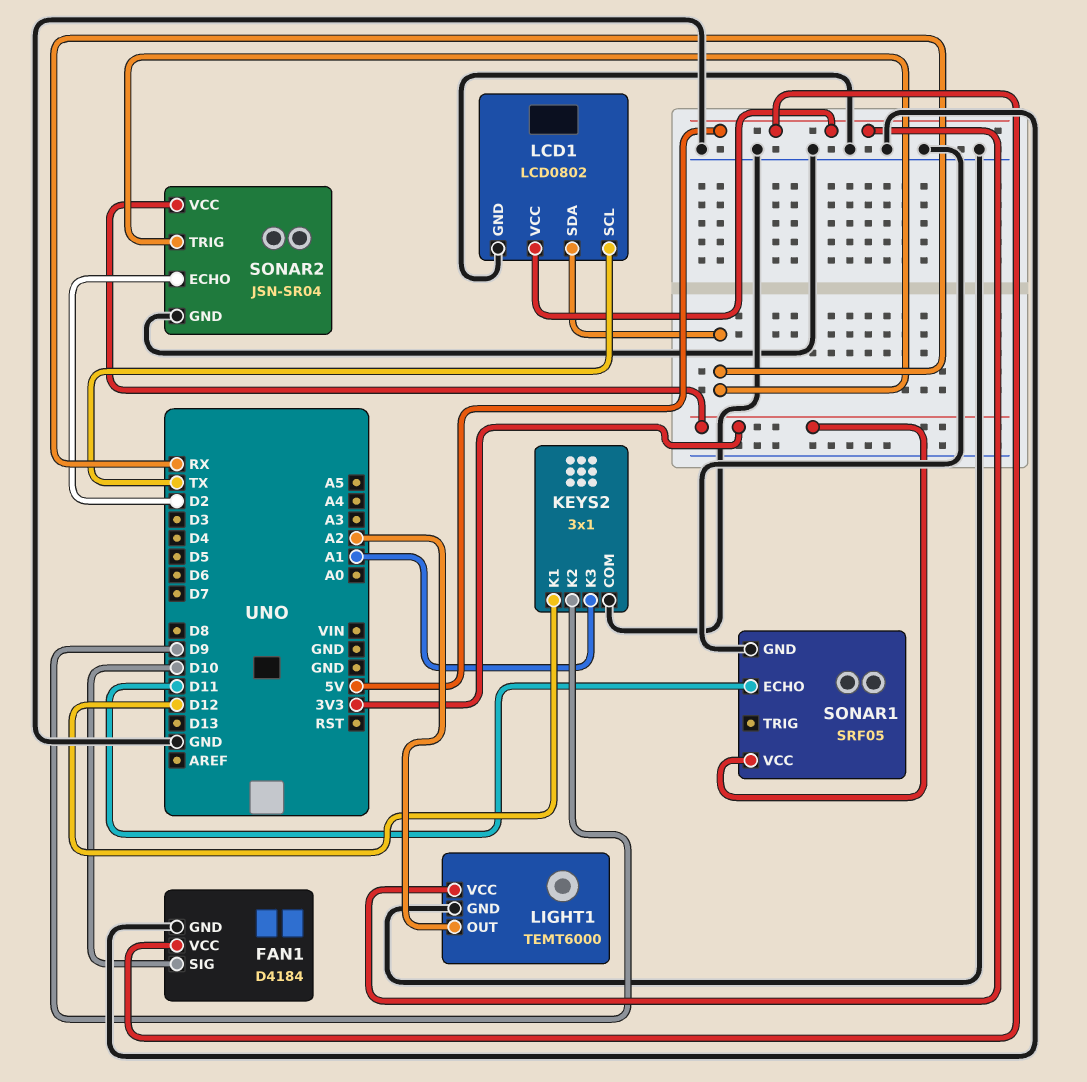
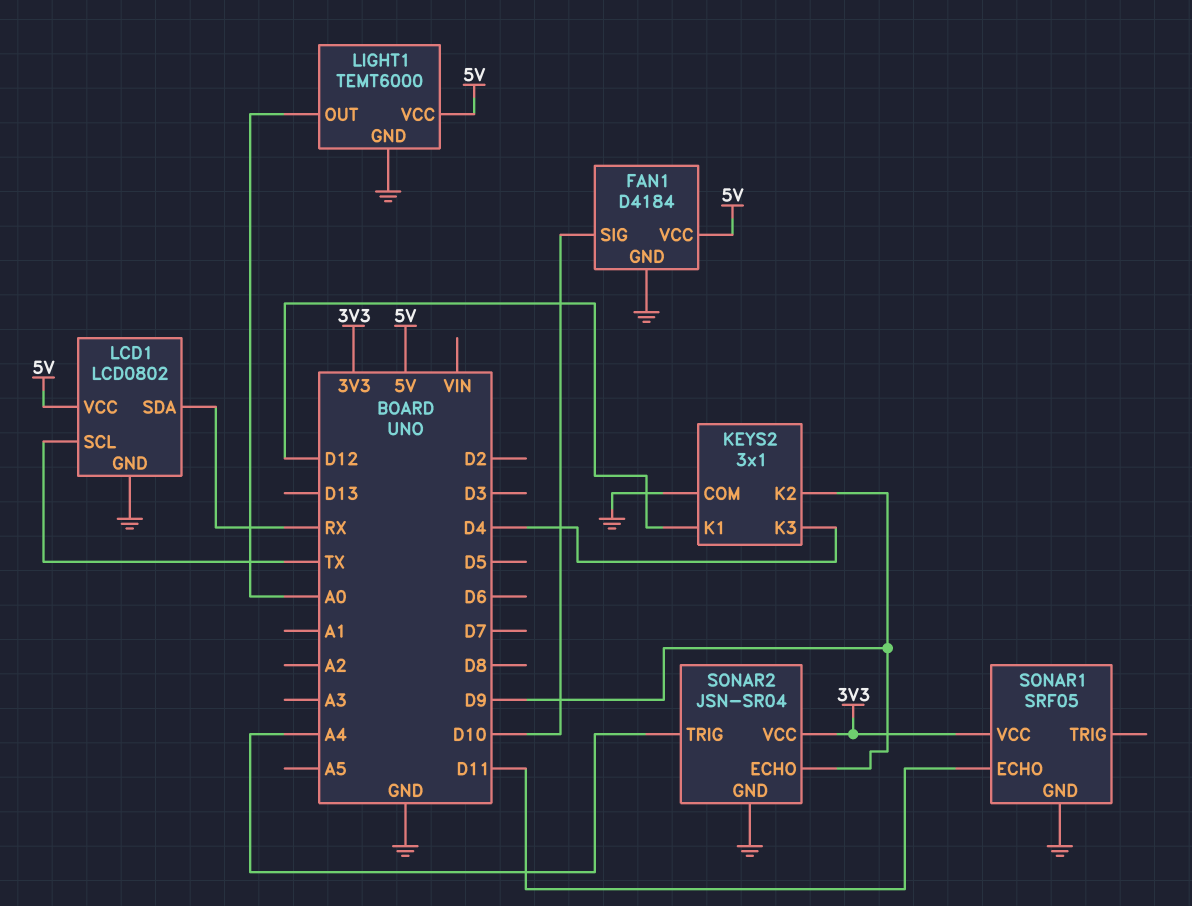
KEYS2 pin K3: A1 -> D4
LIGHT1 pin OUT: A2 -> A0
SONAR2 pin ECHO: D2 -> D9
SONAR2 pin TRIG: RX -> A4

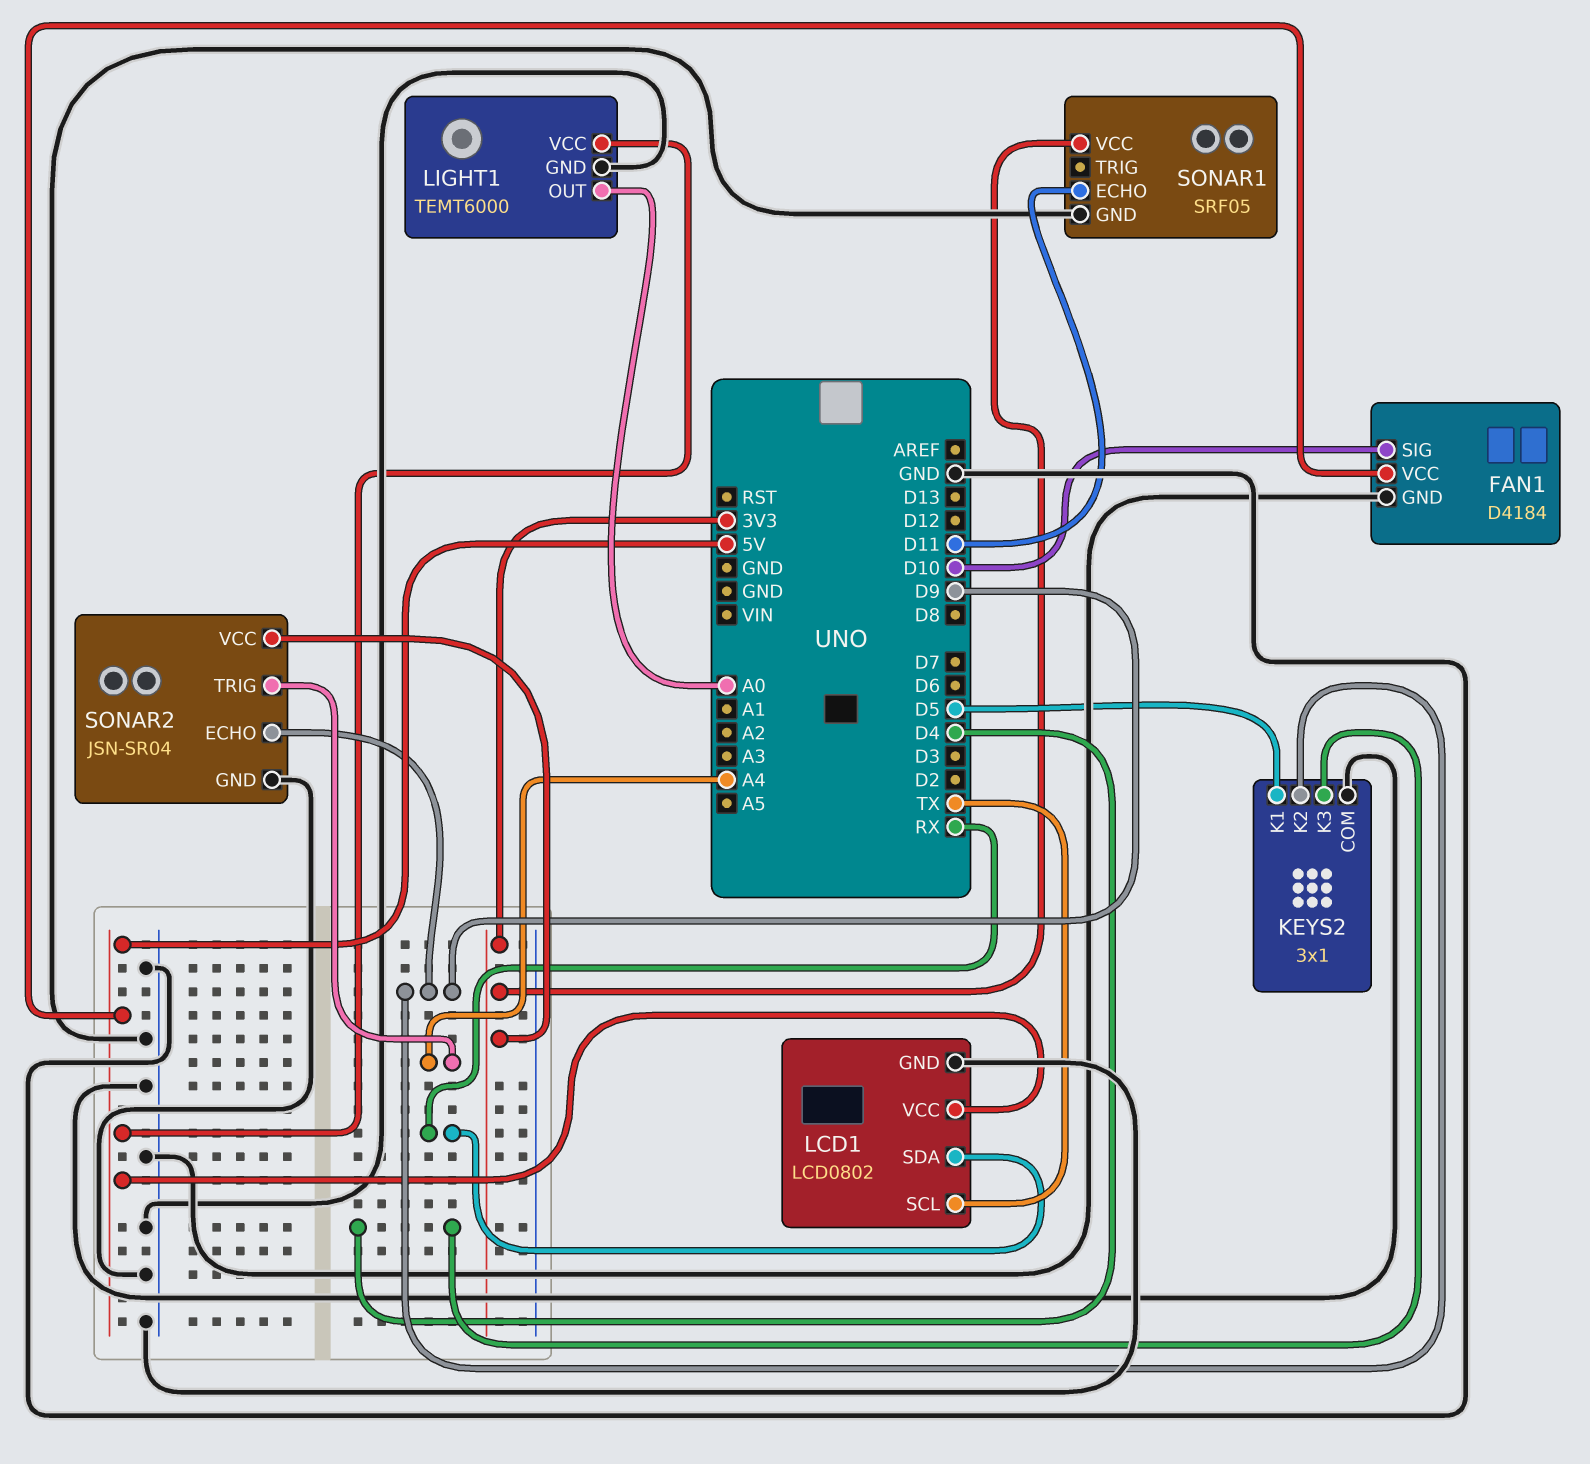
KEYS2 pin K1: D12 -> D5

